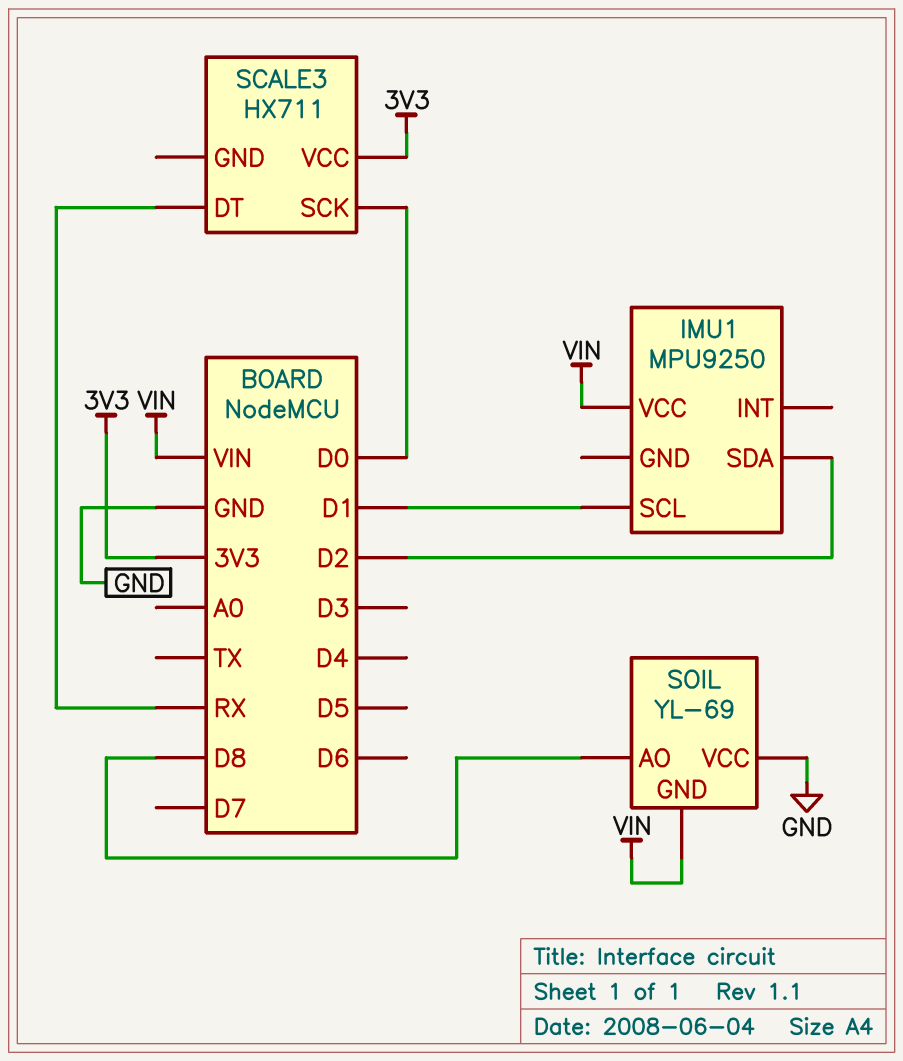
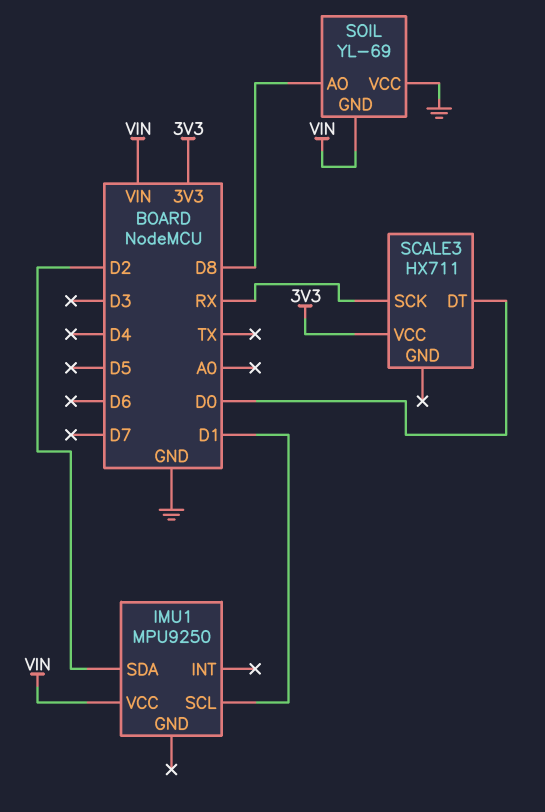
SCALE3 pin DT: RX -> D0
SCALE3 pin SCK: D0 -> RX

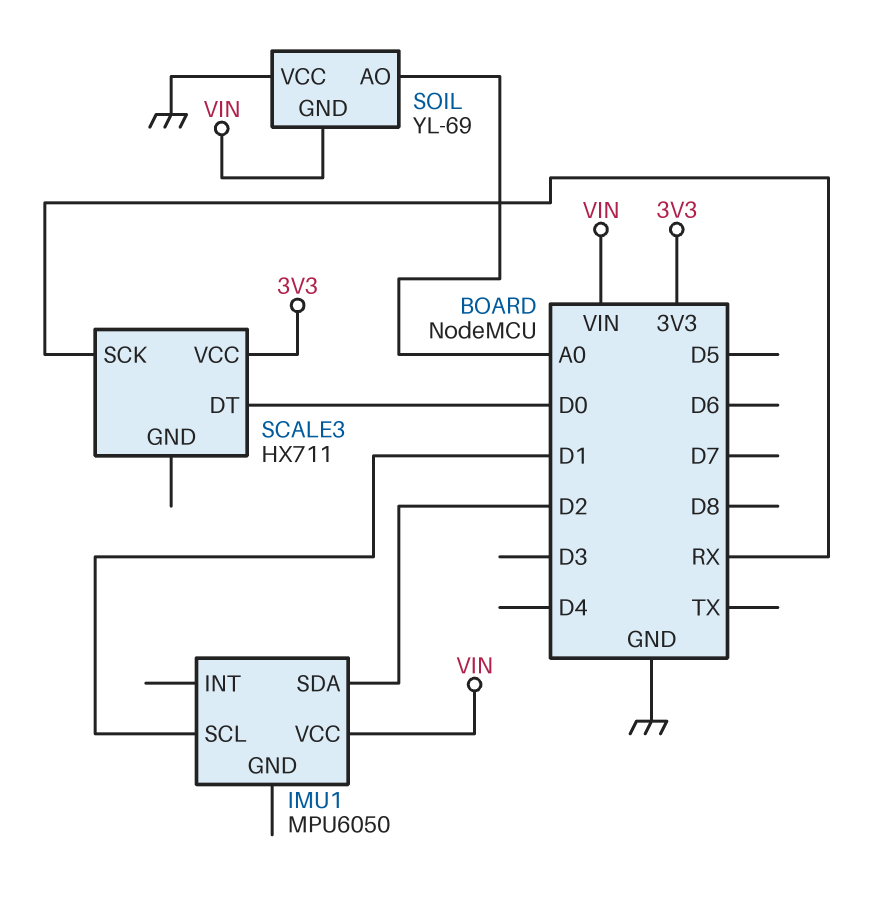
IMU1: MPU9250 -> MPU6050
SOIL pin AO: D8 -> A0

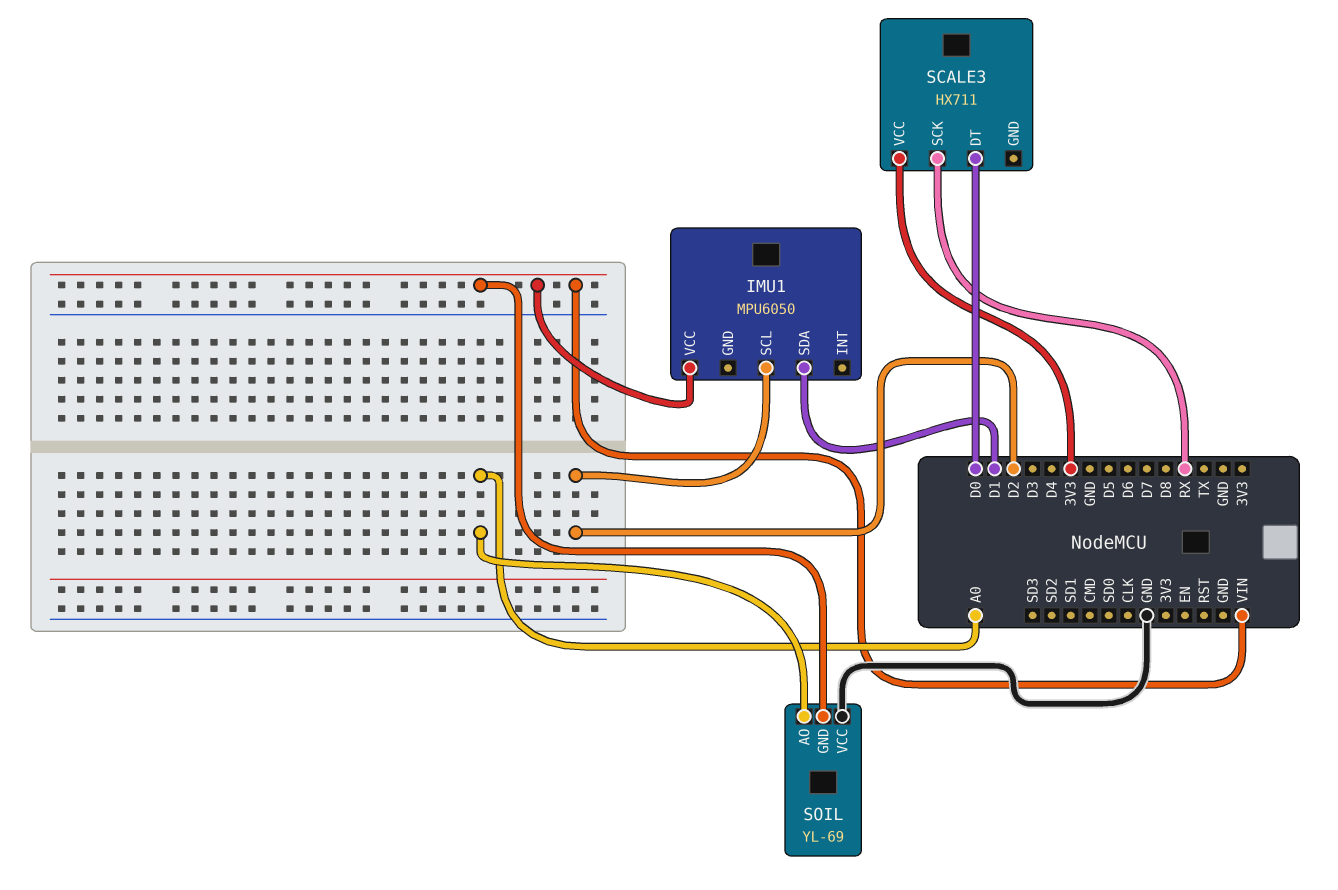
IMU1 pin SCL: D1 -> D2
IMU1 pin SDA: D2 -> D1

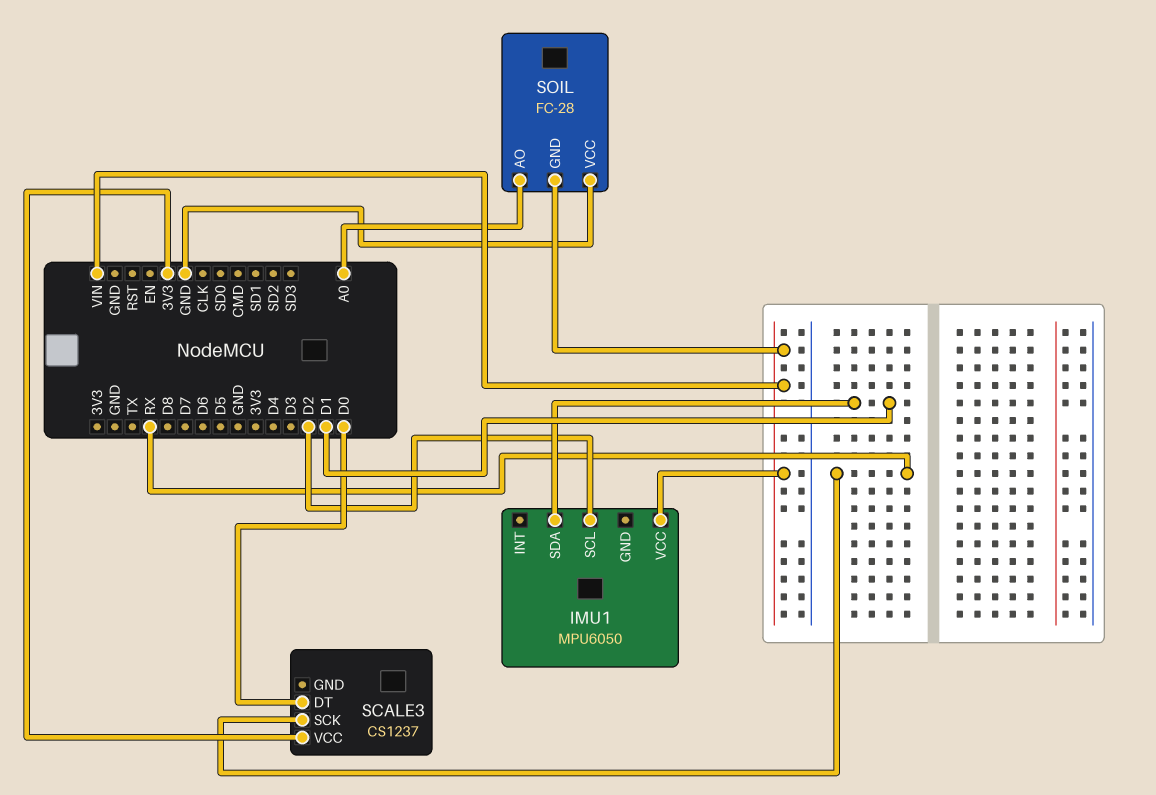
SCALE3: HX711 -> CS1237
SOIL: YL-69 -> FC-28

